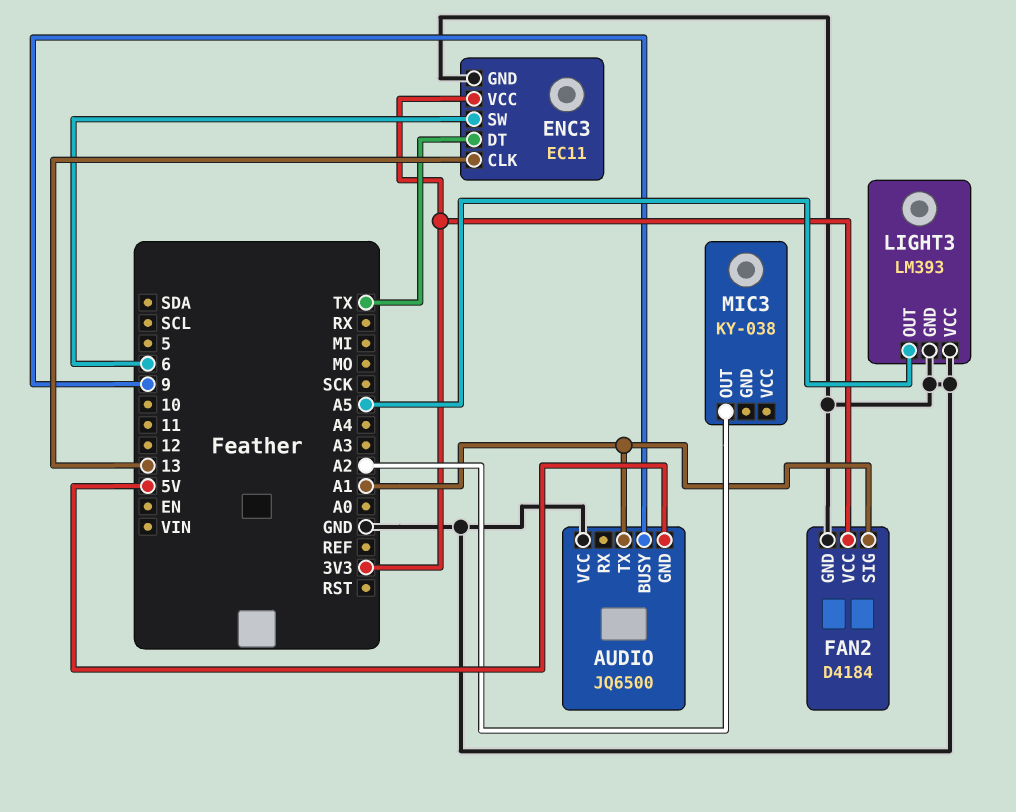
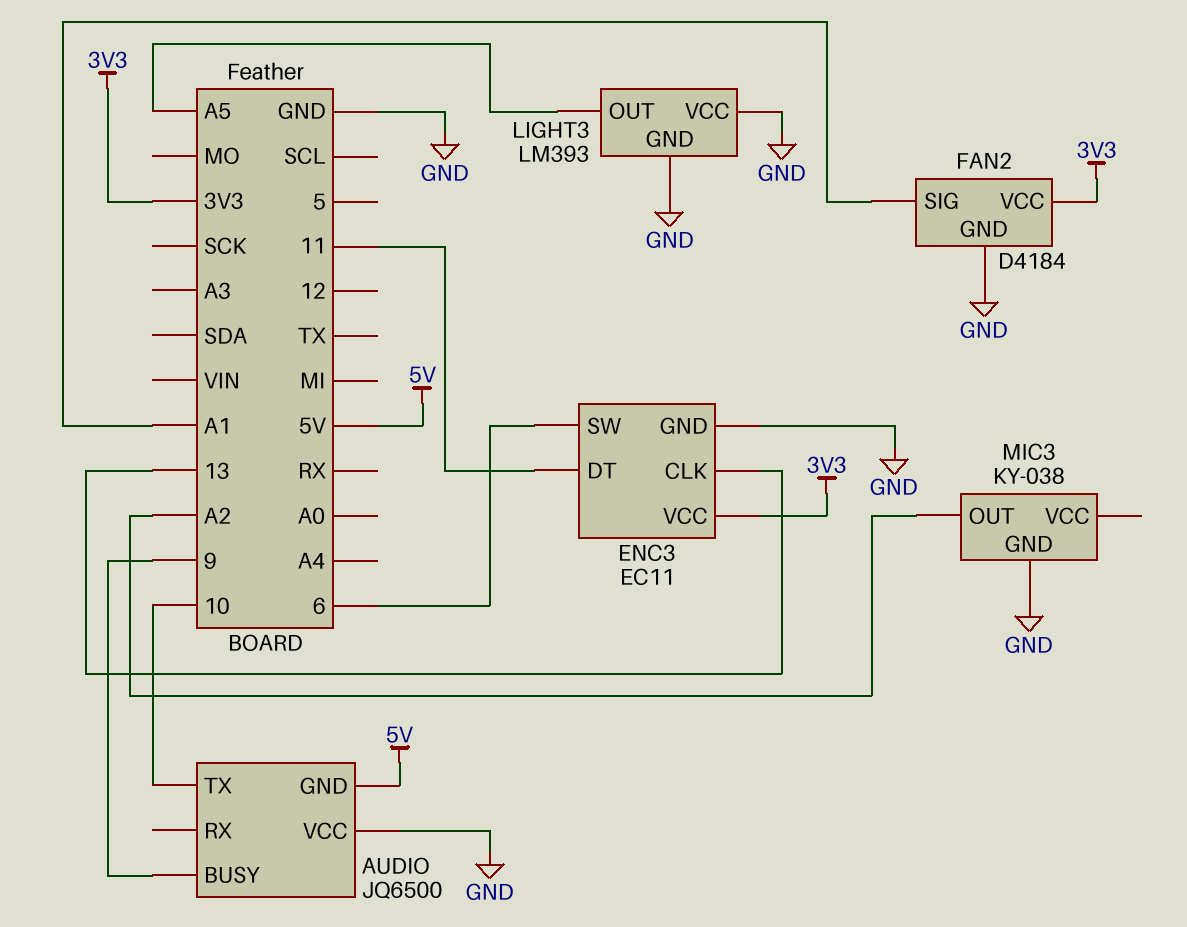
AUDIO pin TX: A1 -> 10
ENC3 pin DT: TX -> 11
MIC3 pin GND: none -> GND

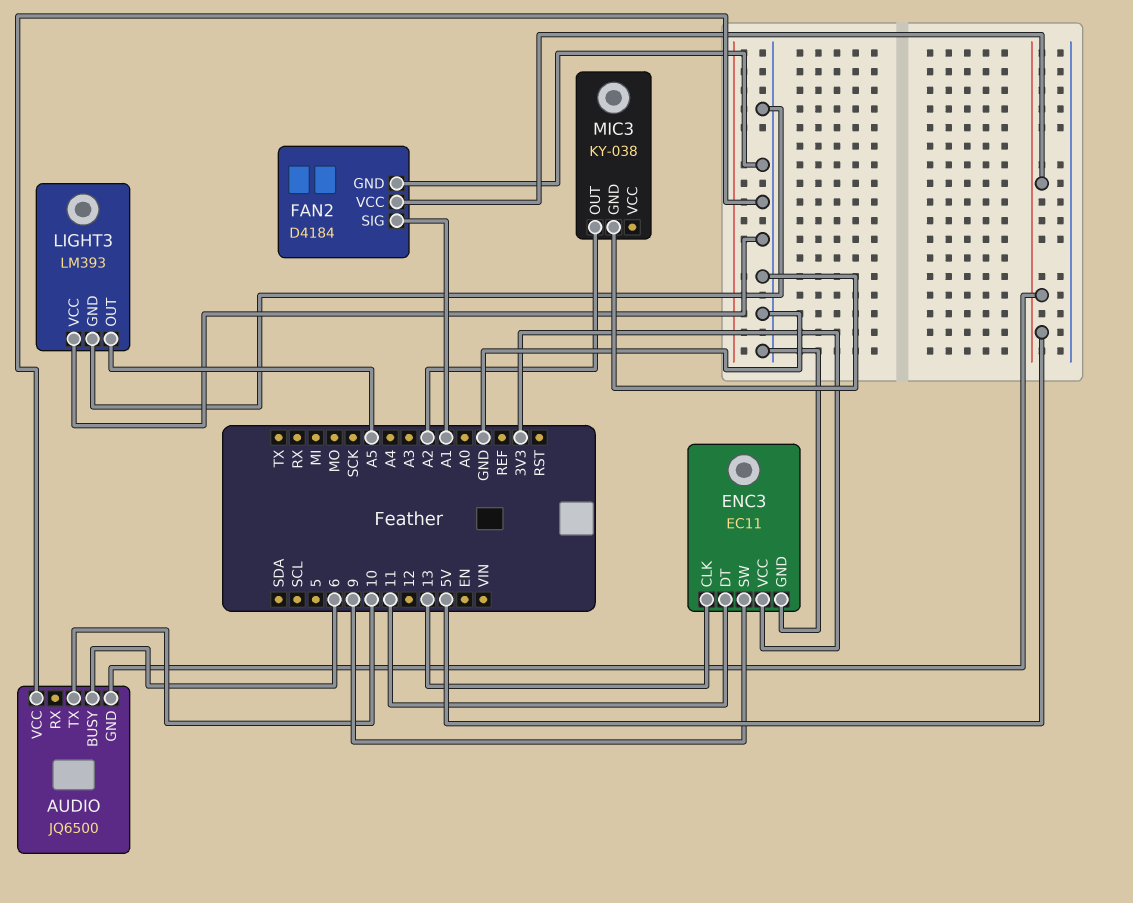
AUDIO pin BUSY: 9 -> 6
ENC3 pin SW: 6 -> 9
FAN2 pin VCC: 3V3 -> 5V

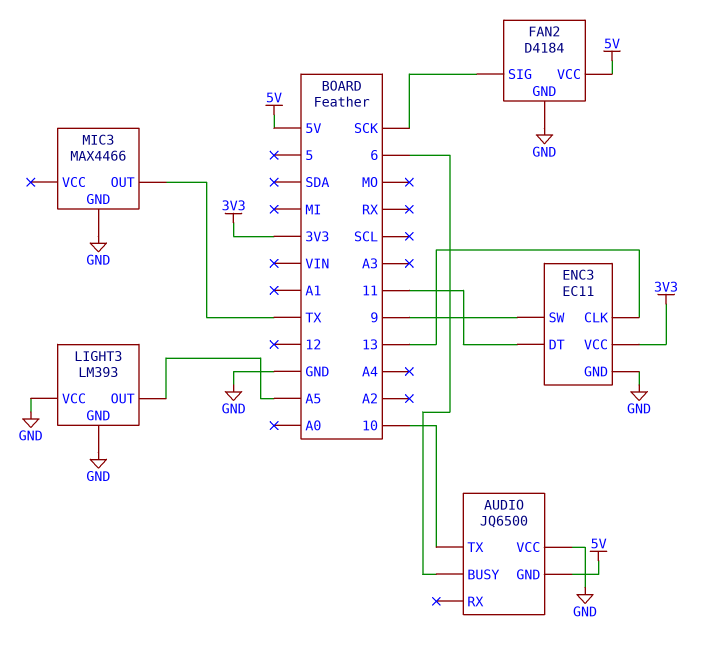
FAN2 pin SIG: A1 -> SCK
MIC3: KY-038 -> MAX4466
MIC3 pin OUT: A2 -> TX

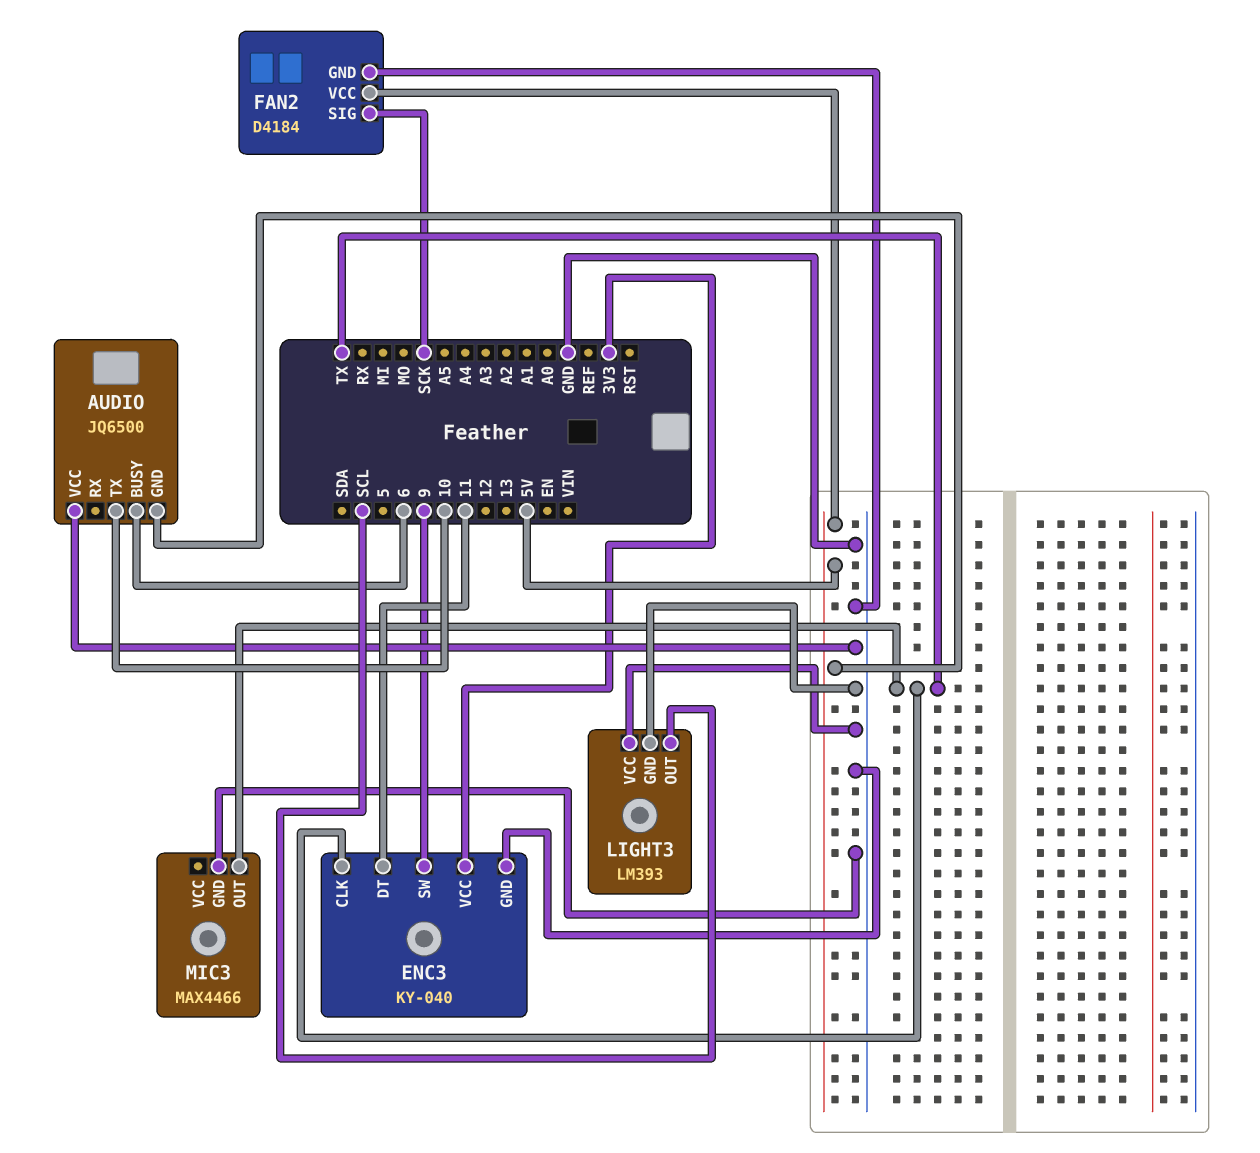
ENC3: EC11 -> KY-040
ENC3 pin CLK: 13 -> TX
LIGHT3 pin OUT: A5 -> SCL

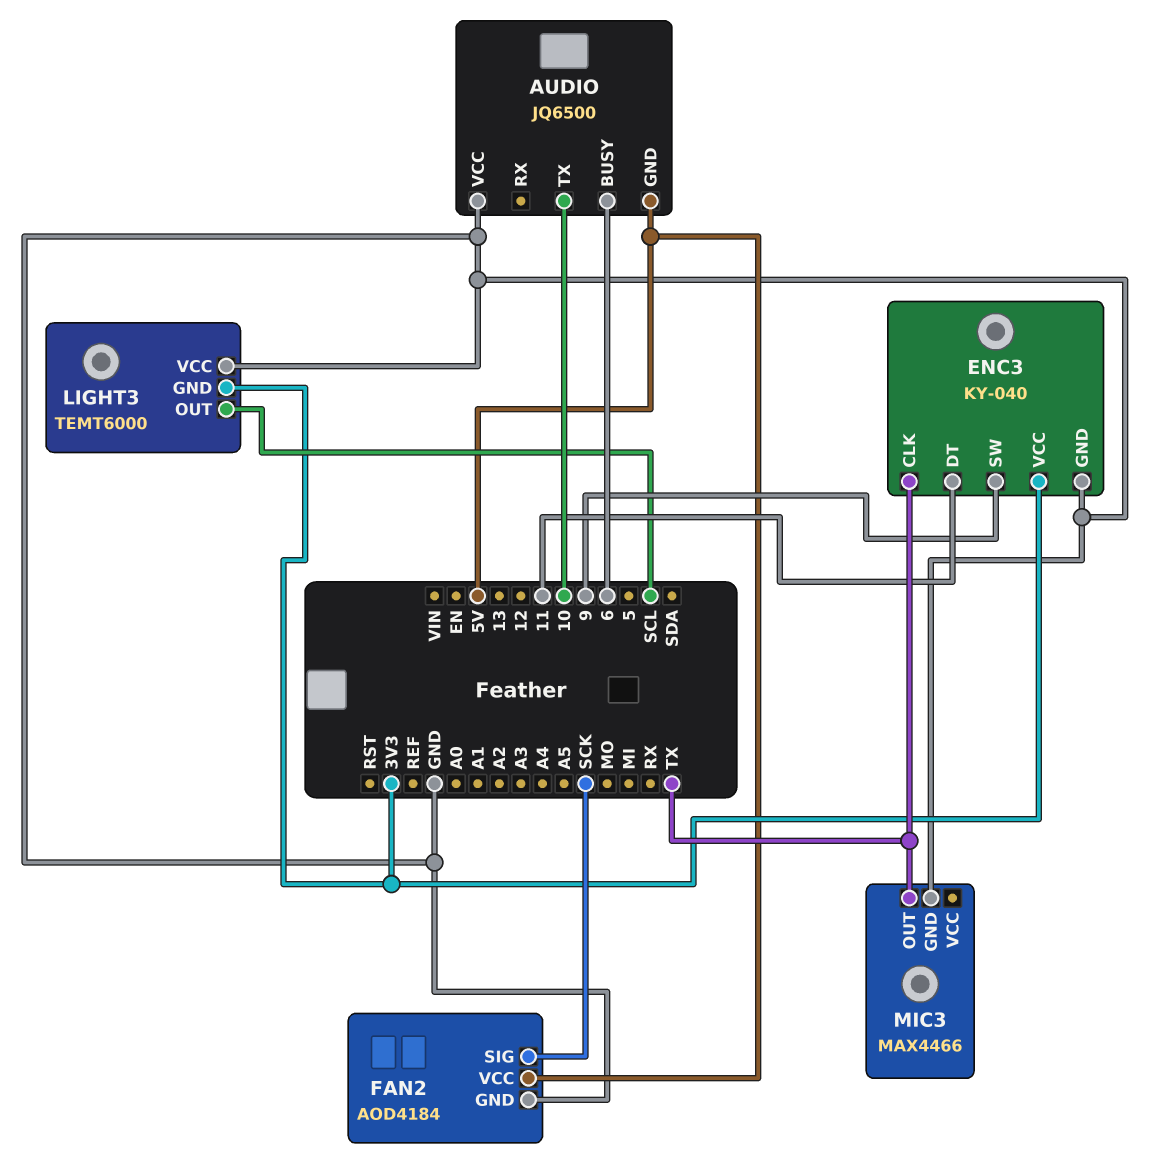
FAN2: D4184 -> AOD4184
LIGHT3: LM393 -> TEMT6000
LIGHT3 pin GND: GND -> 3V3

